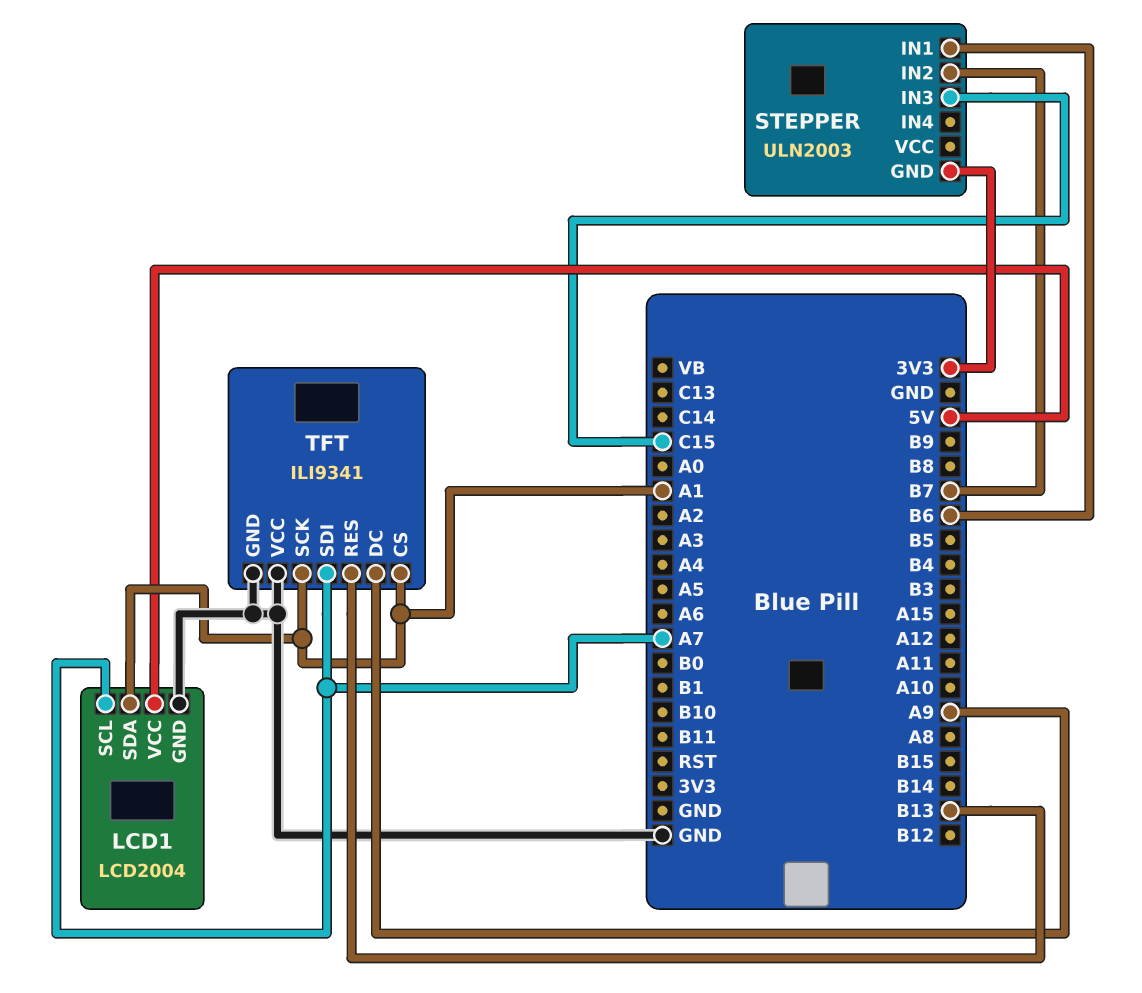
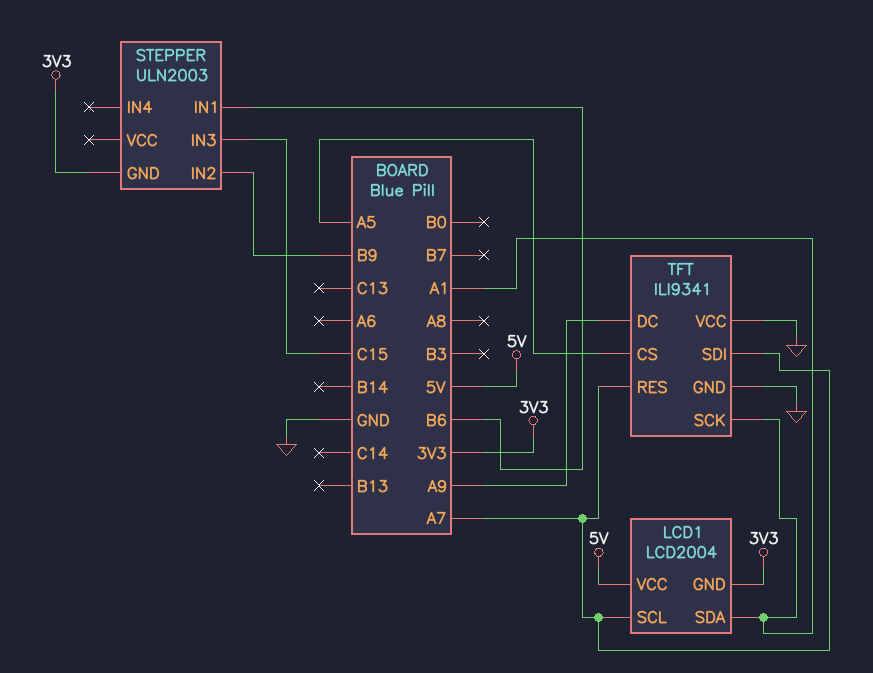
LCD1 pin GND: GND -> 3V3
STEPPER pin IN2: B7 -> B9
TFT pin CS: A1 -> A5
TFT pin RES: B13 -> A7

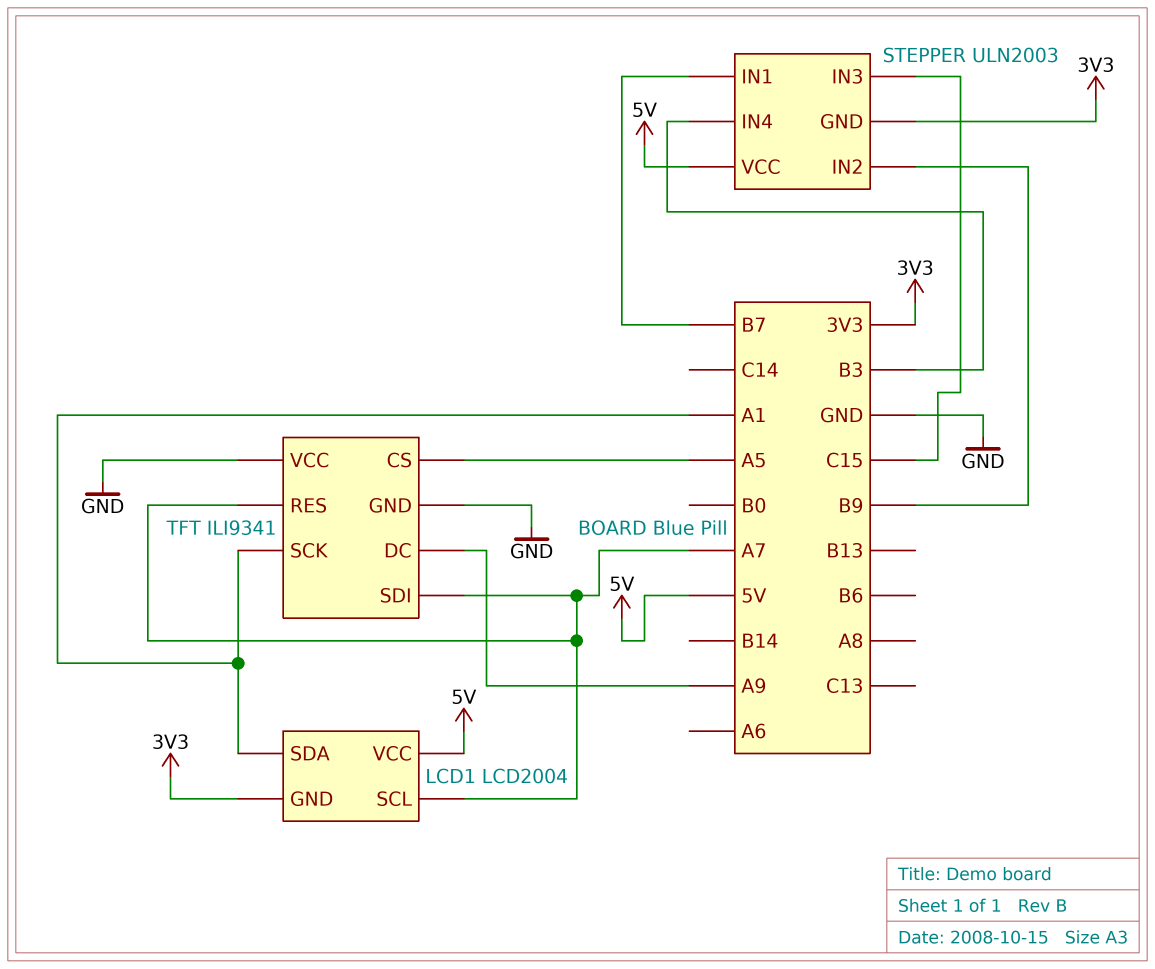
STEPPER pin IN1: B6 -> B7
STEPPER pin IN4: none -> B3
STEPPER pin VCC: none -> 5V

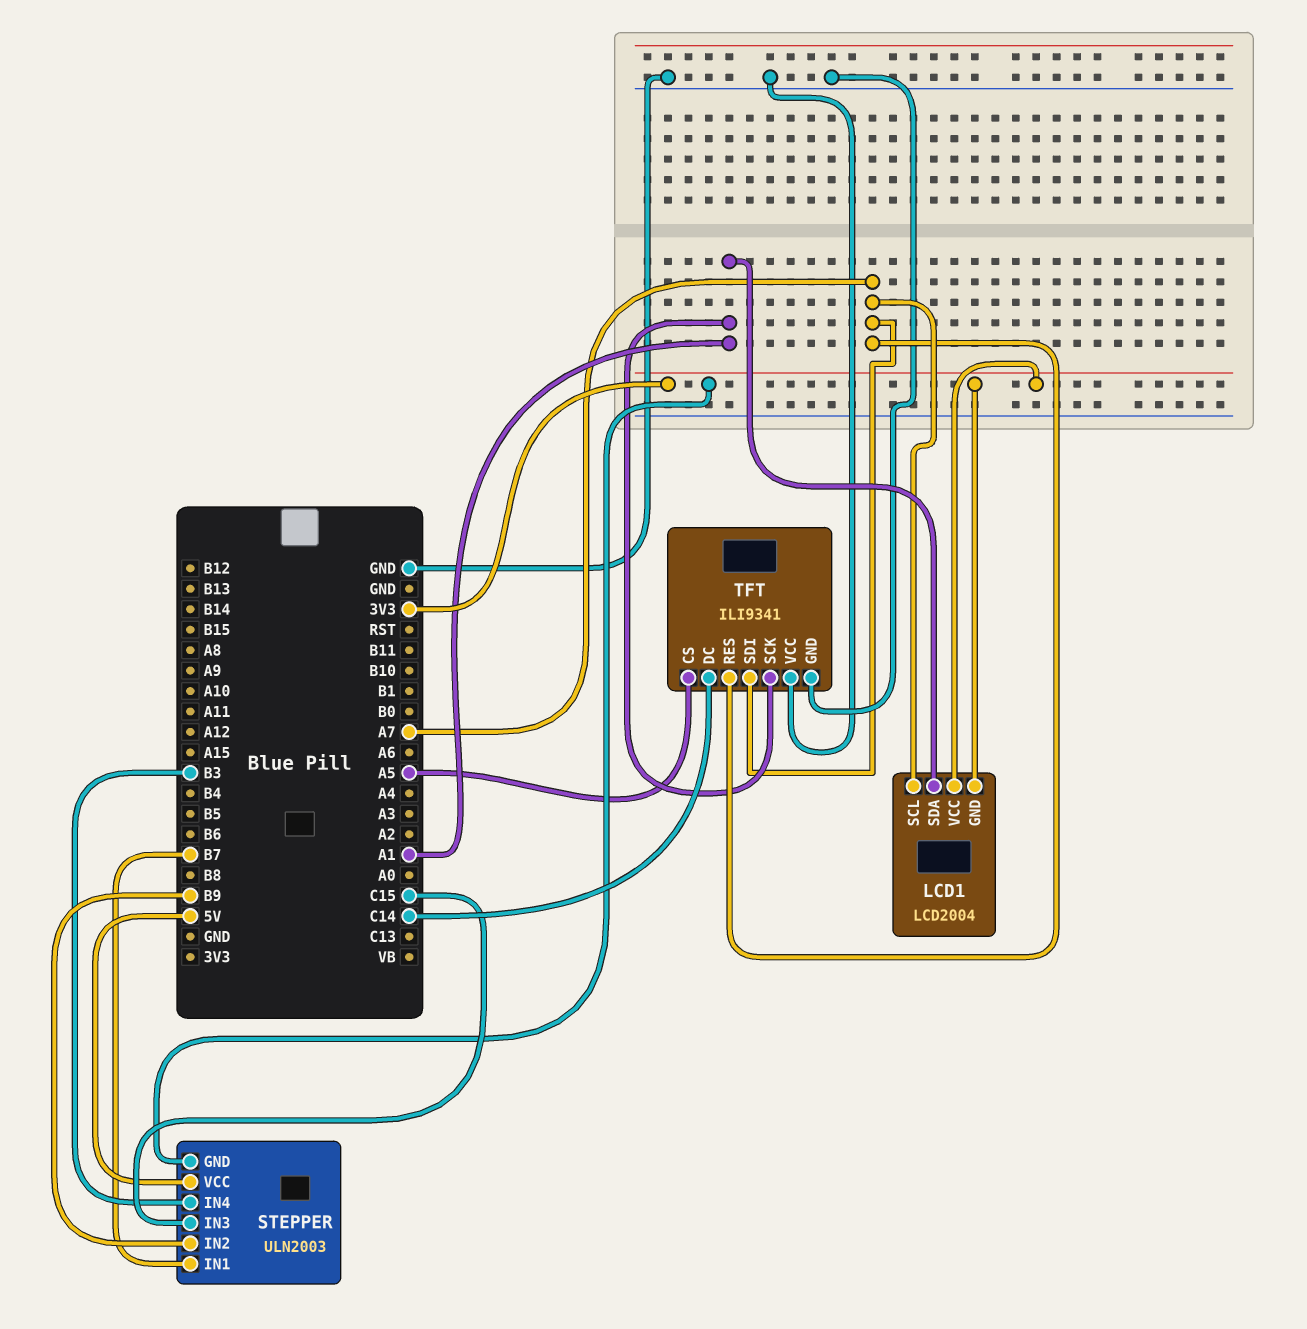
LCD1 pin VCC: 5V -> 3V3
TFT pin DC: A9 -> C14

